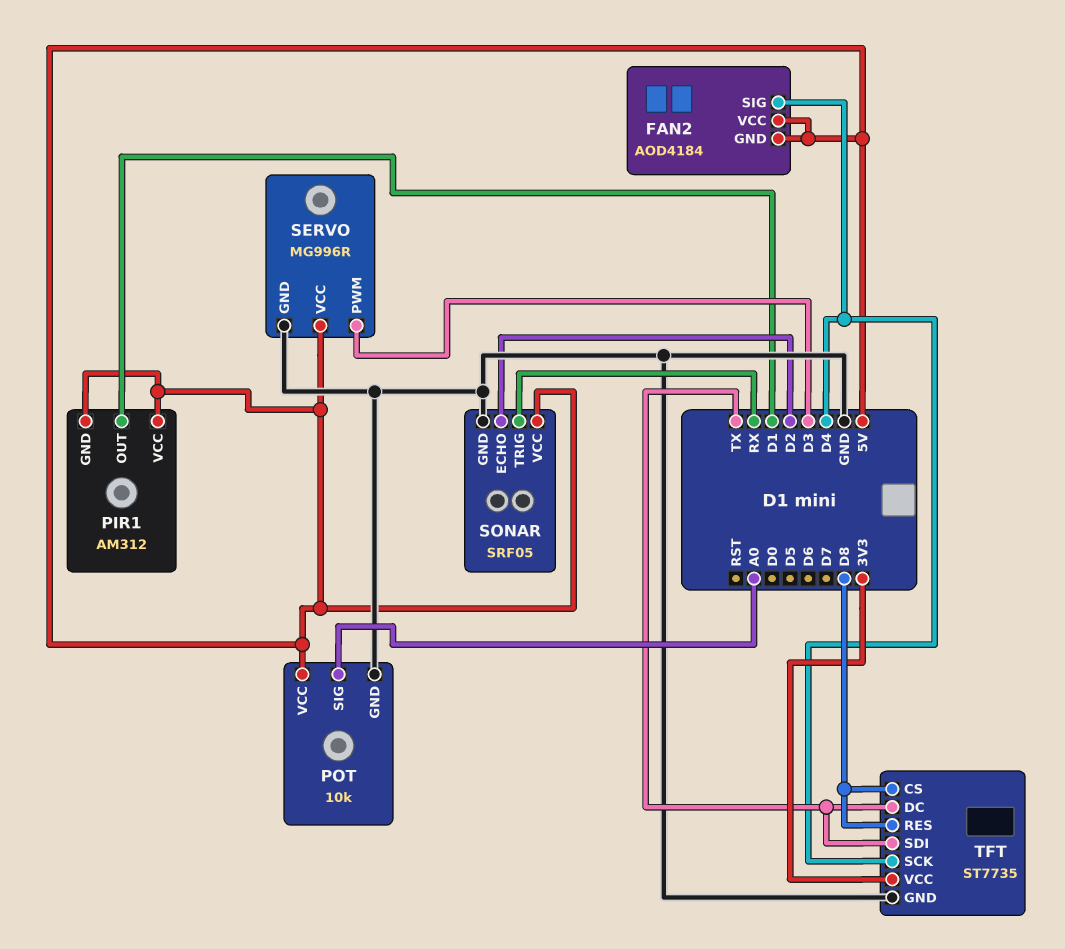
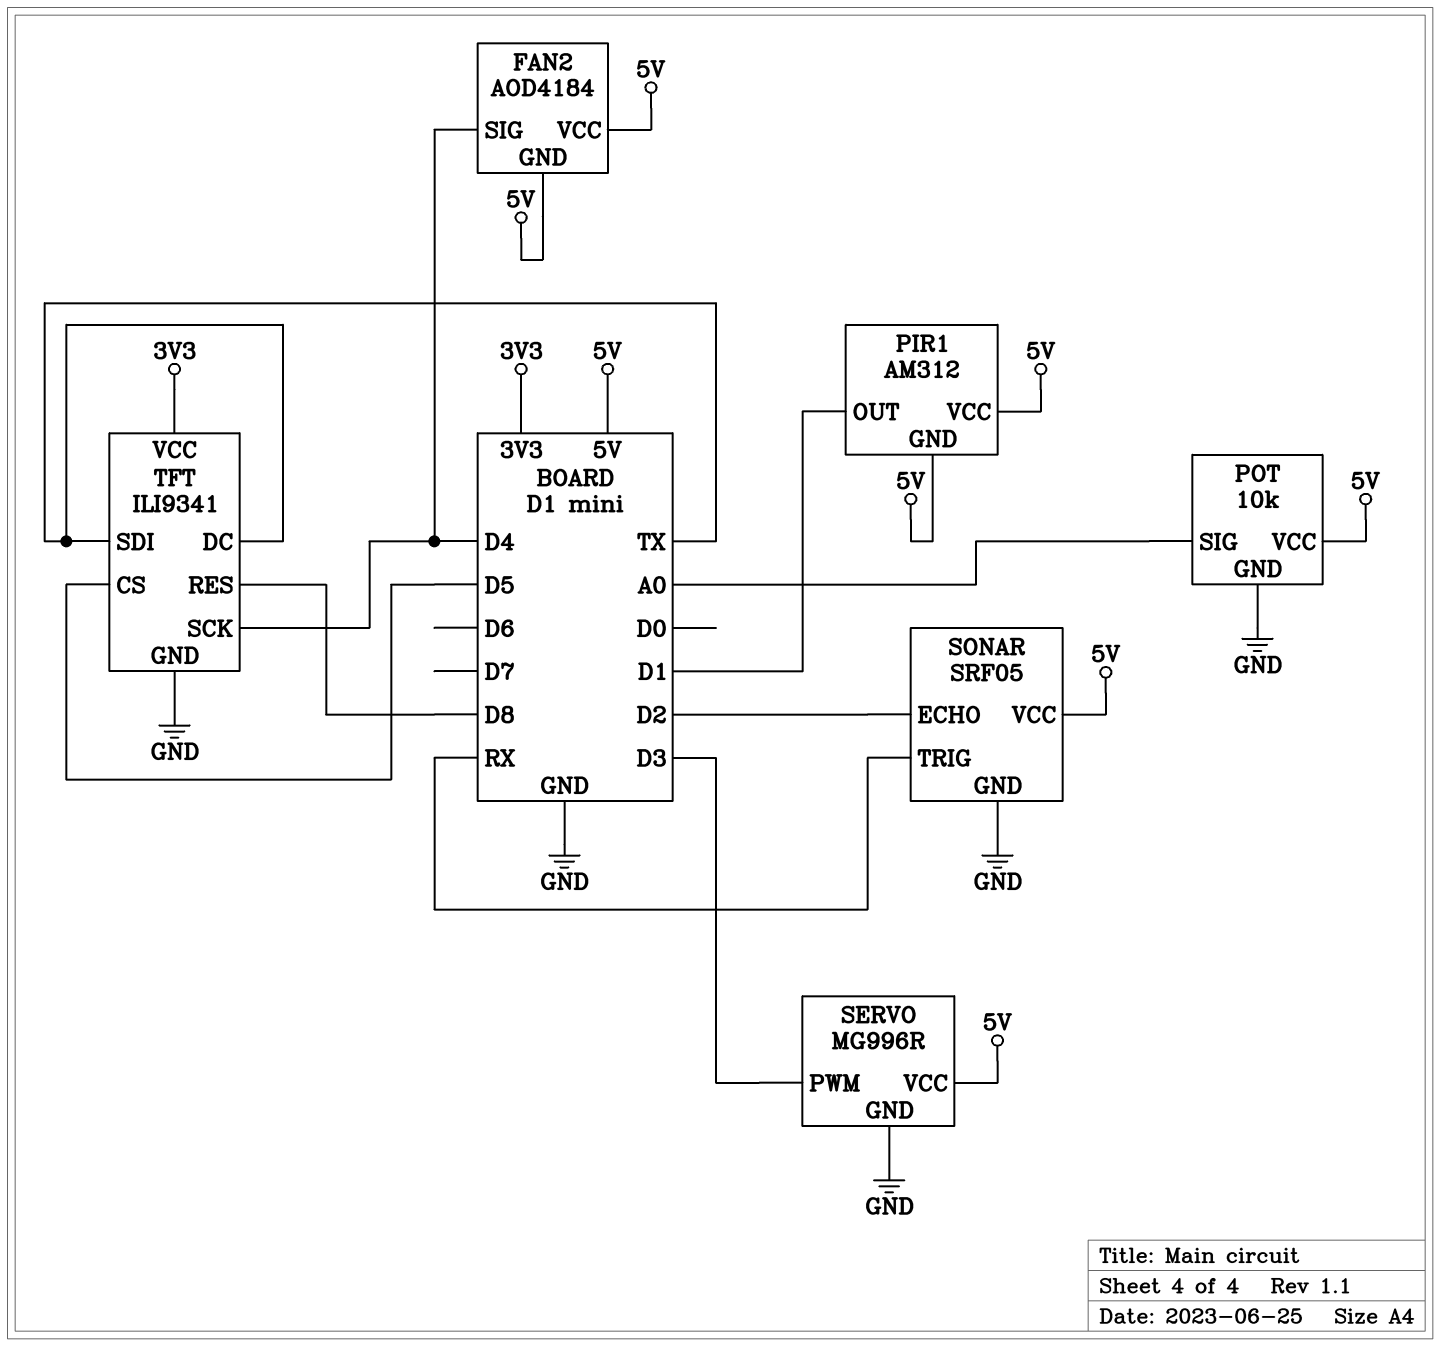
TFT: ST7735 -> ILI9341
TFT pin CS: D8 -> D5

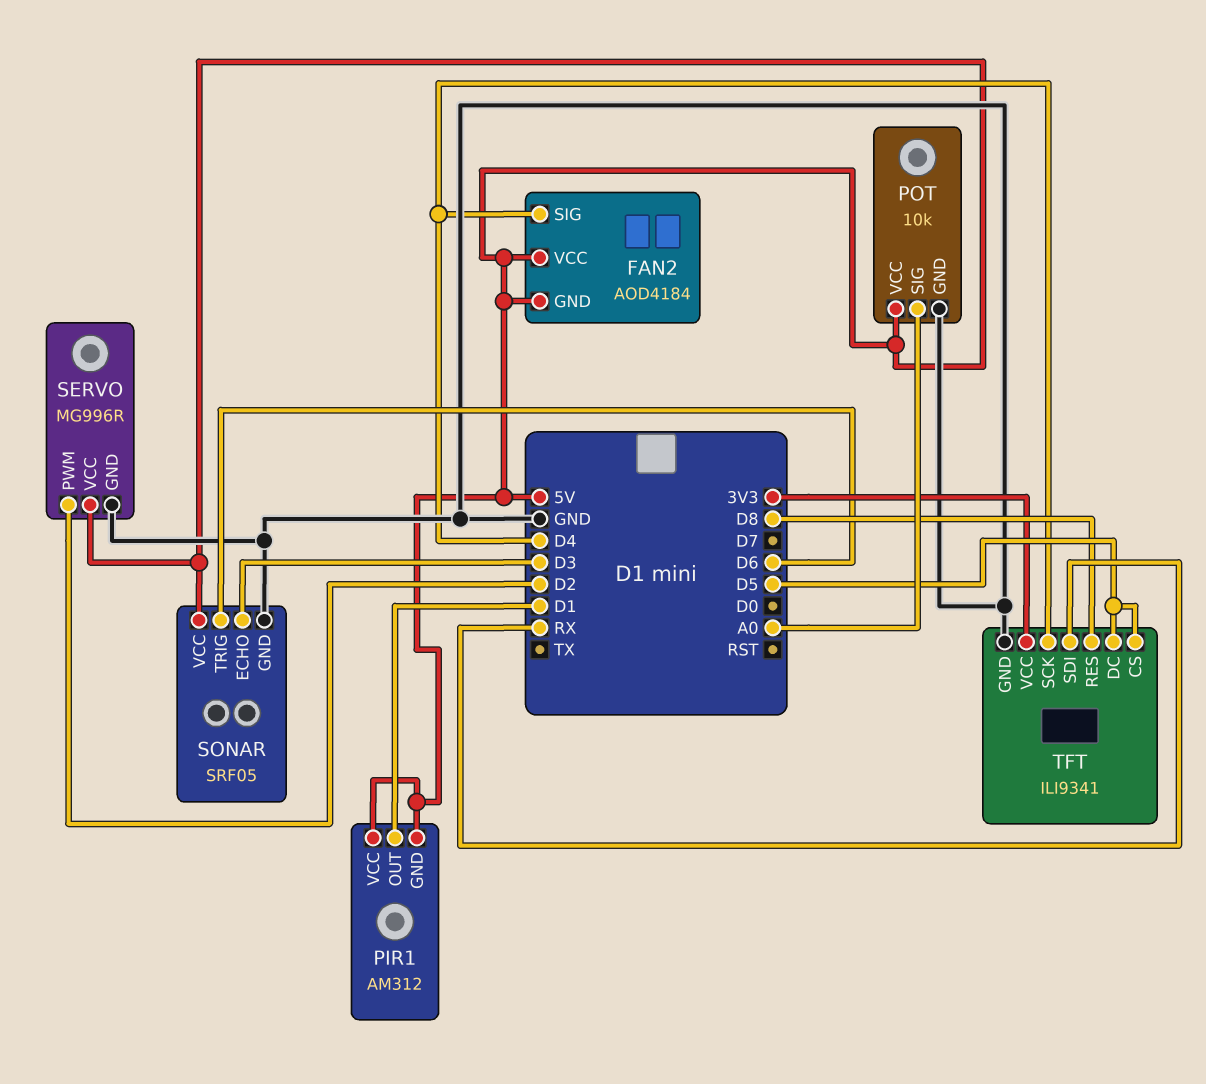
SERVO pin PWM: D3 -> D2
SONAR pin ECHO: D2 -> D3
SONAR pin TRIG: RX -> D6
TFT pin DC: TX -> D5
TFT pin SDI: TX -> RX

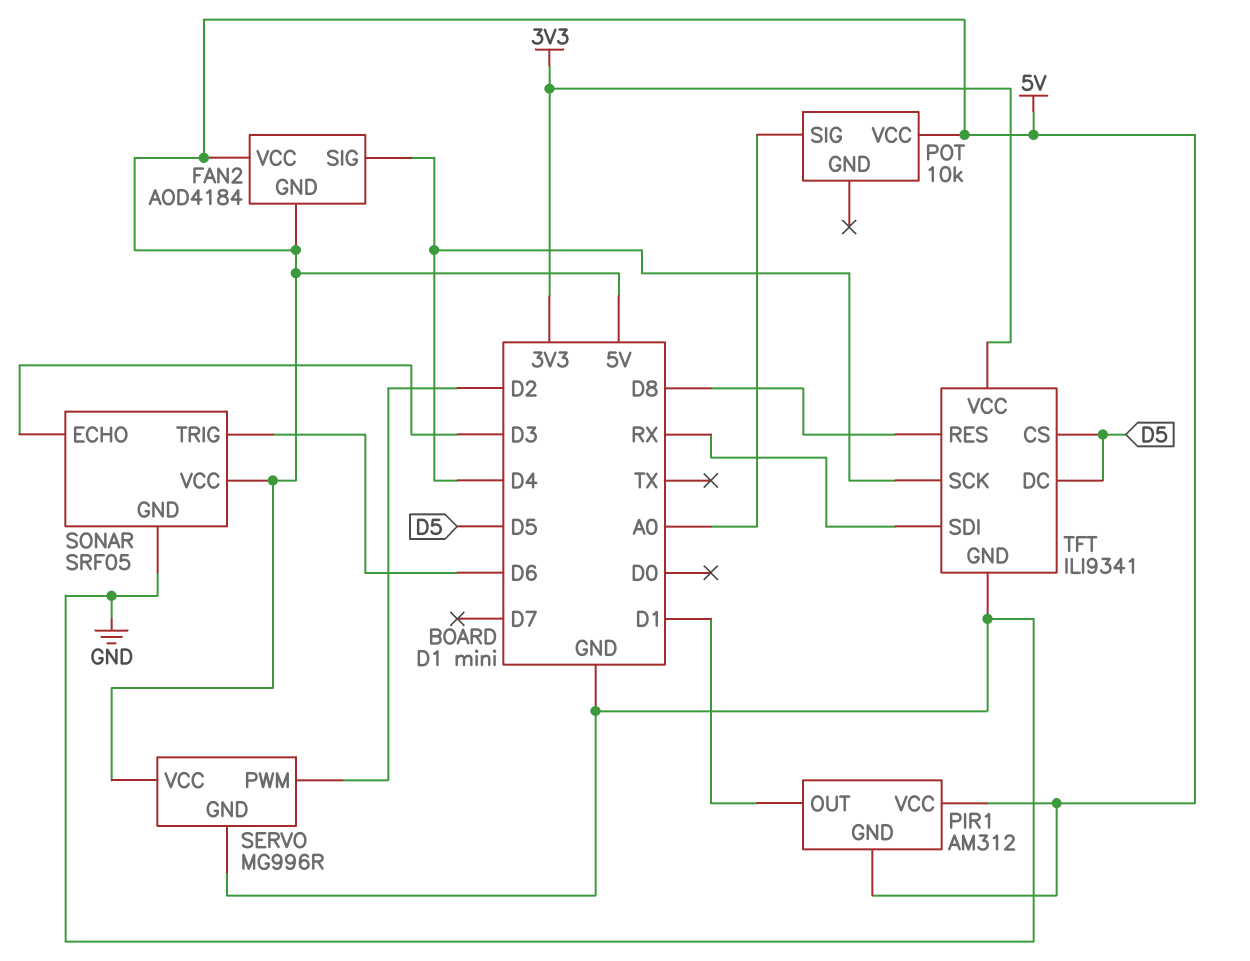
POT pin GND: GND -> none

